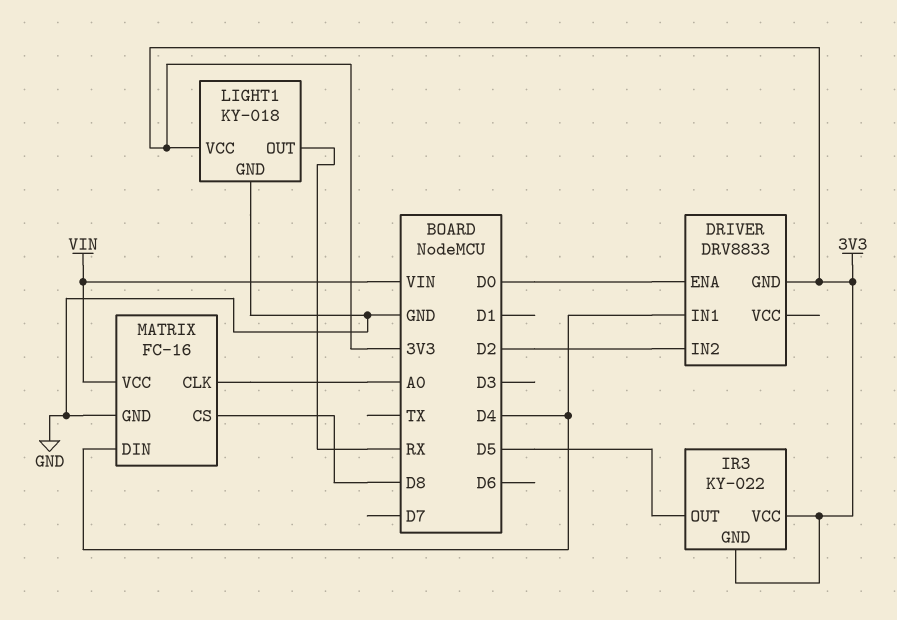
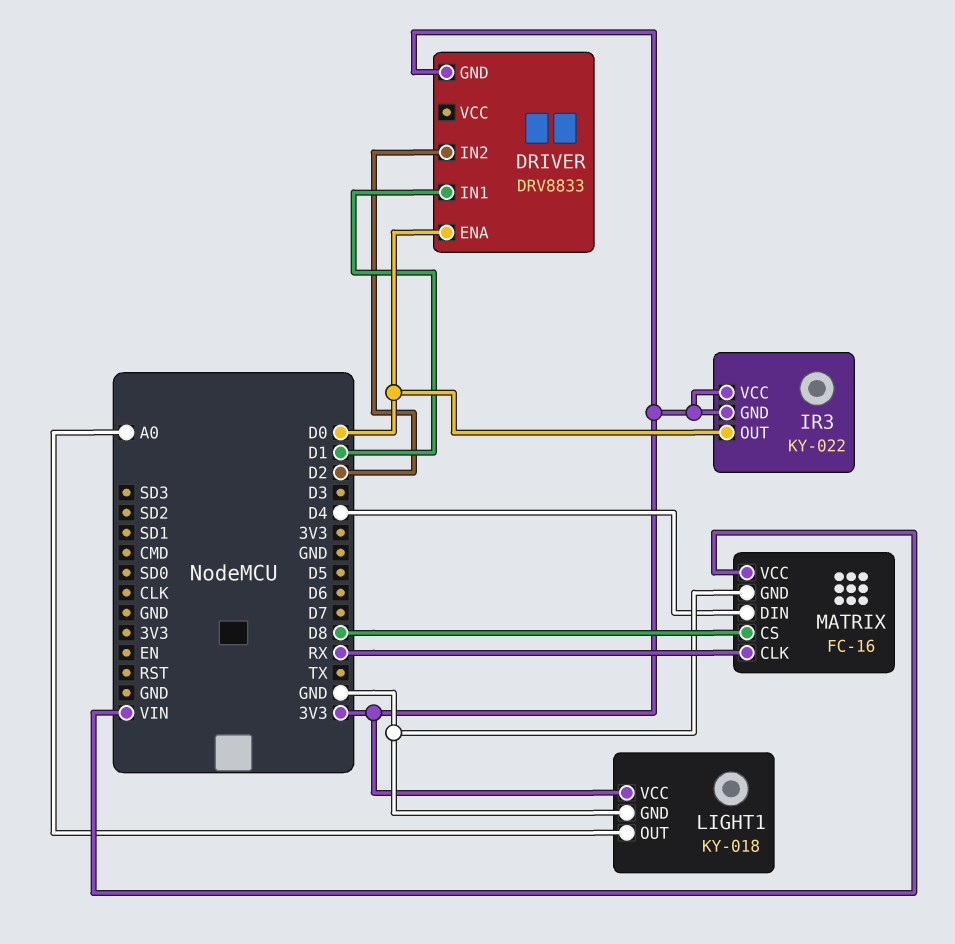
DRIVER pin IN1: D4 -> D1
IR3 pin OUT: D5 -> D0
LIGHT1 pin OUT: RX -> A0
MATRIX pin CLK: A0 -> RX

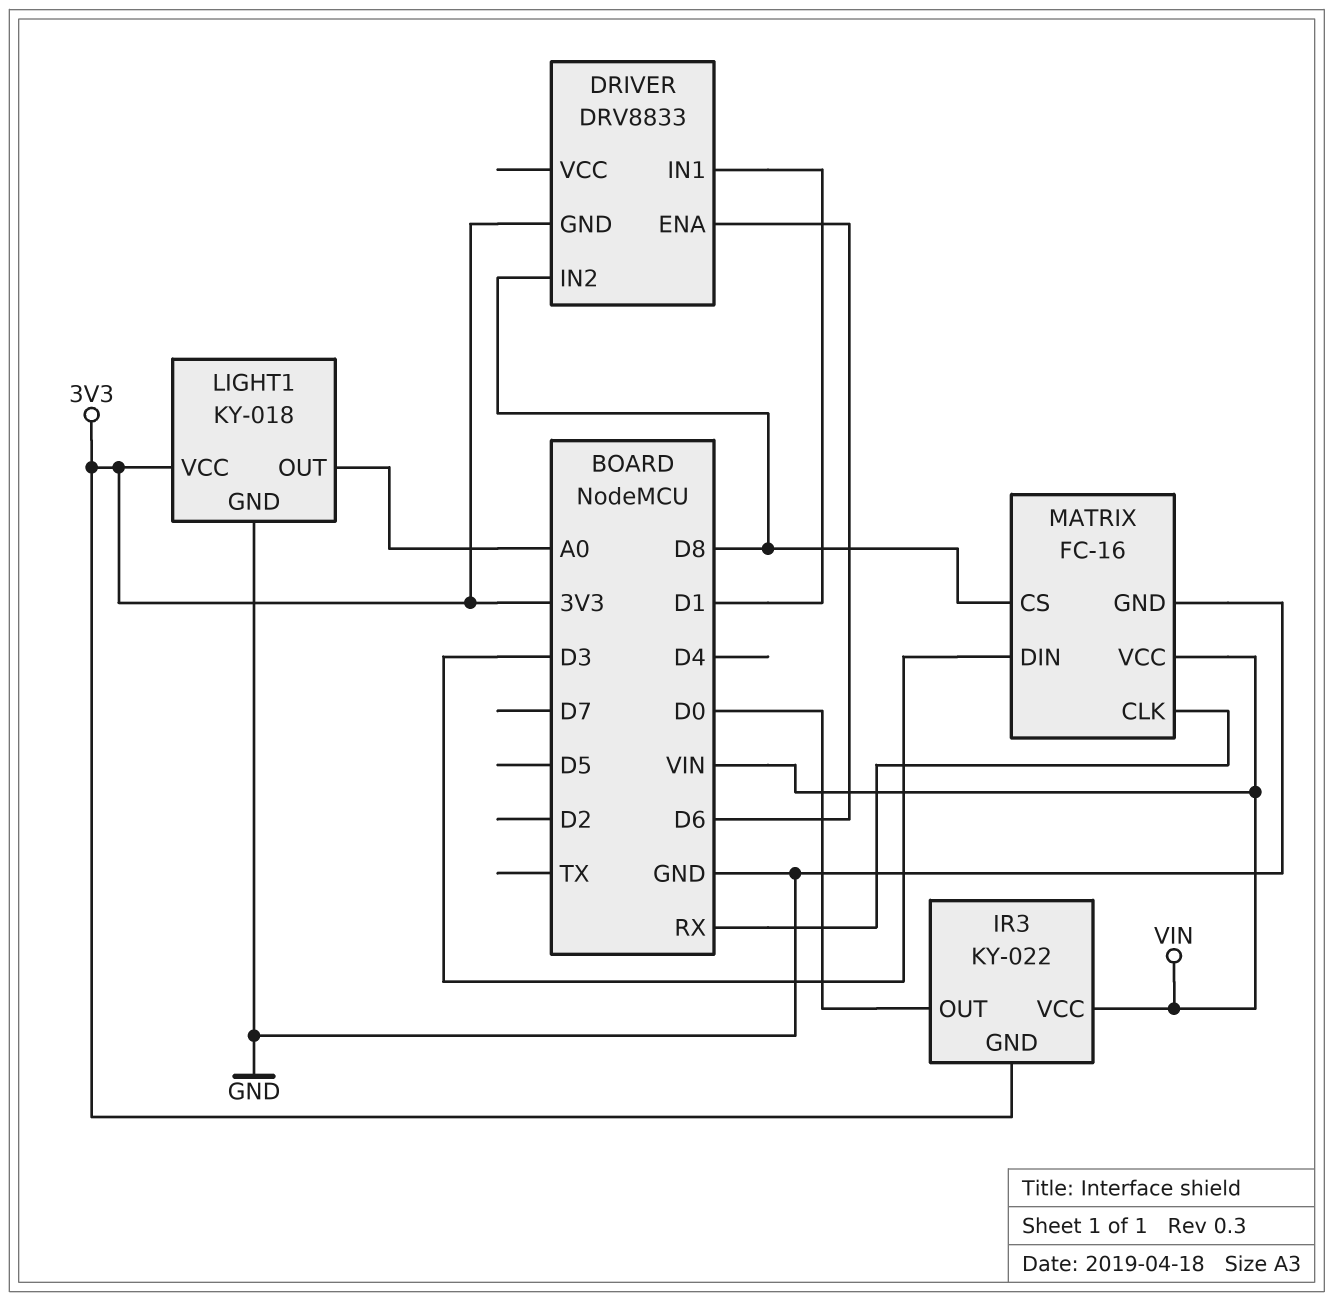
DRIVER pin ENA: D0 -> D6
DRIVER pin IN2: D2 -> D8
IR3 pin VCC: 3V3 -> VIN
MATRIX pin DIN: D4 -> D3

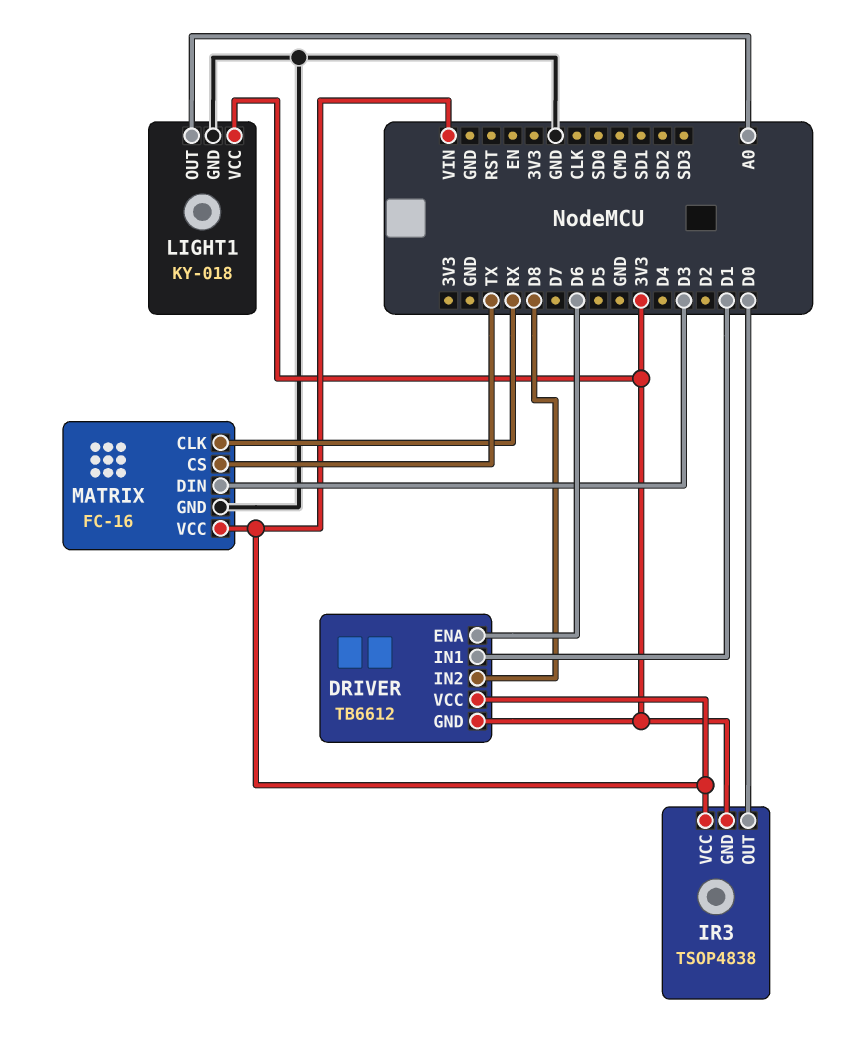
DRIVER: DRV8833 -> TB6612
DRIVER pin VCC: none -> VIN
IR3: KY-022 -> TSOP4838
MATRIX pin CS: D8 -> TX

